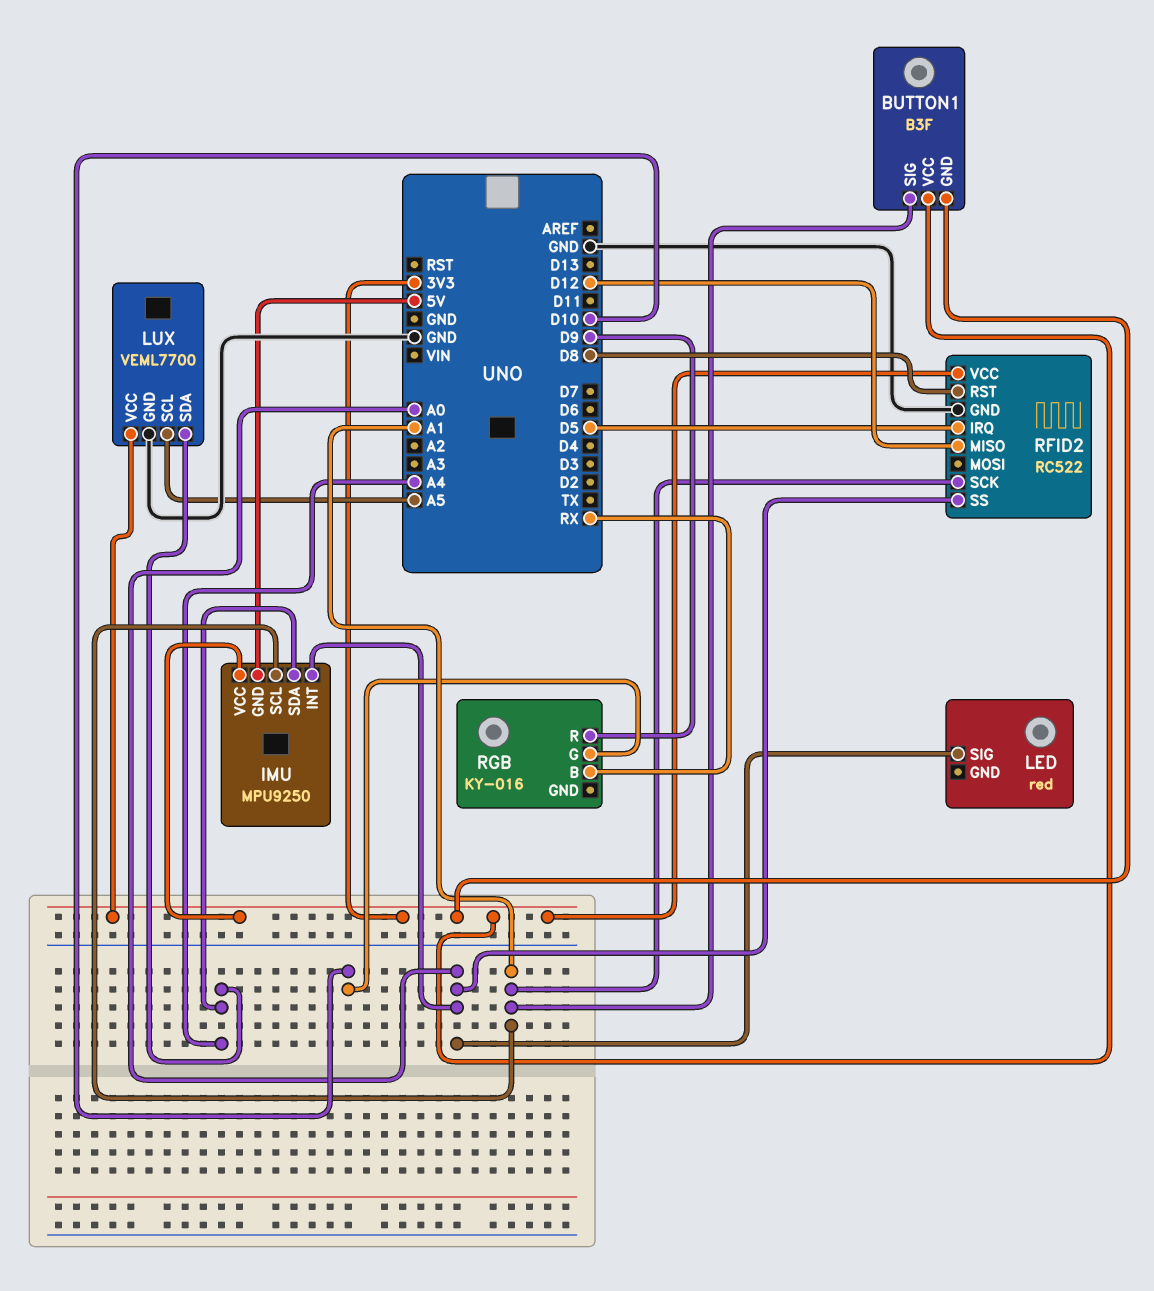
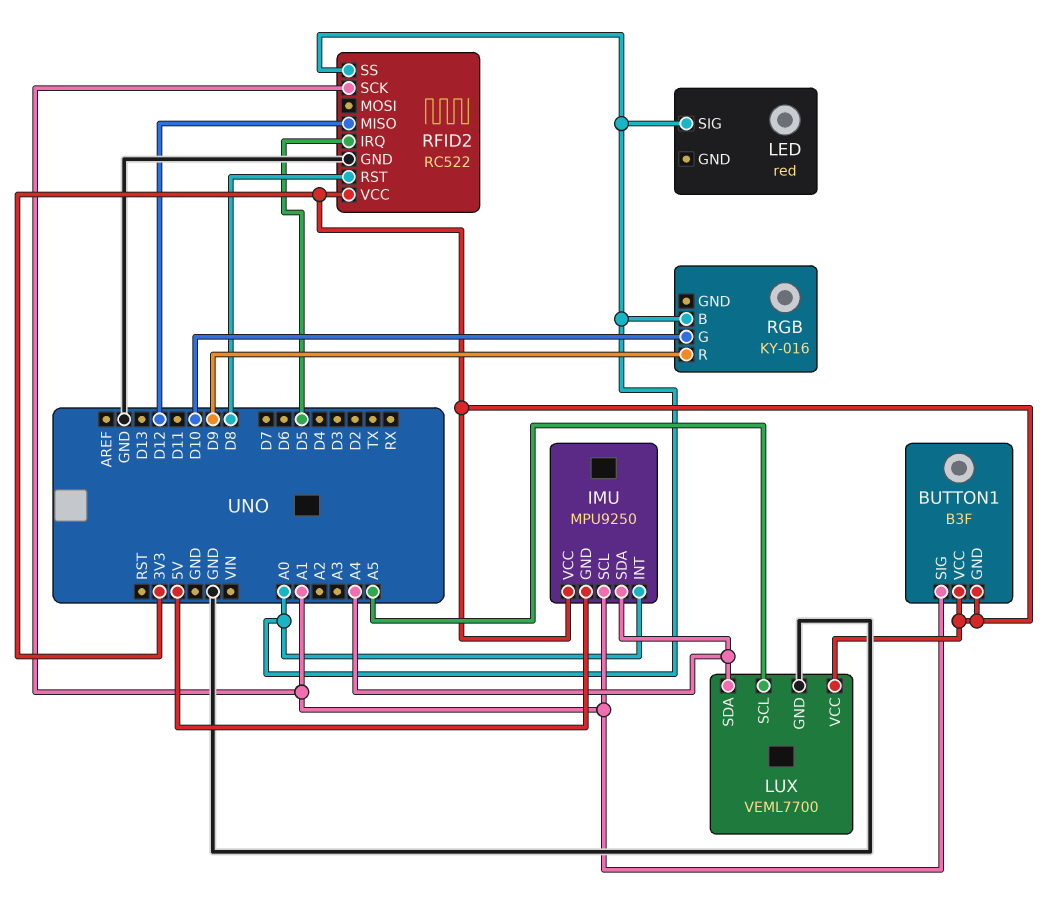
RGB pin B: RX -> A0

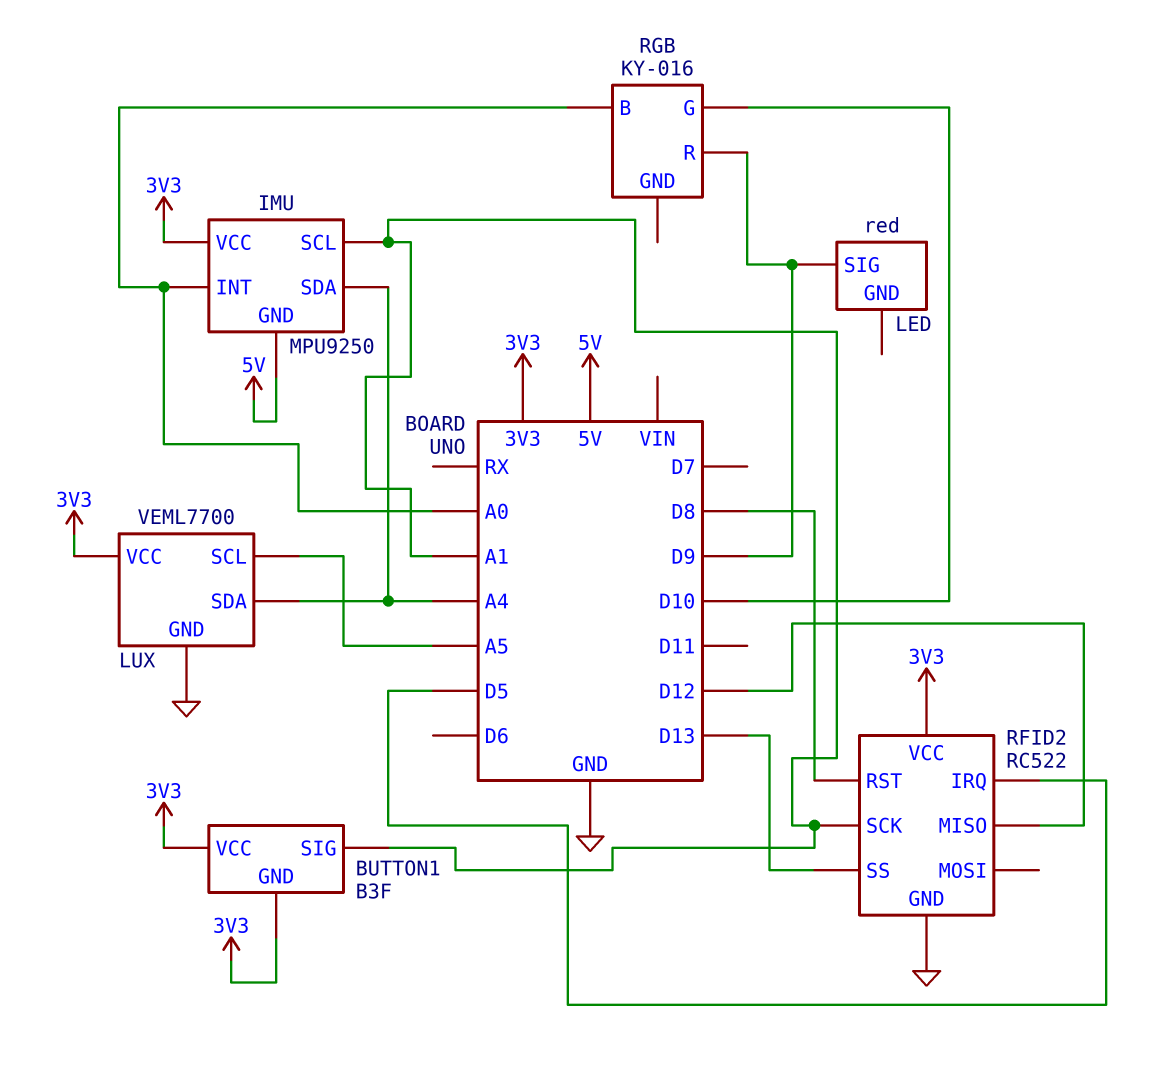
LED pin SIG: A0 -> D9
RFID2 pin SS: A0 -> D13

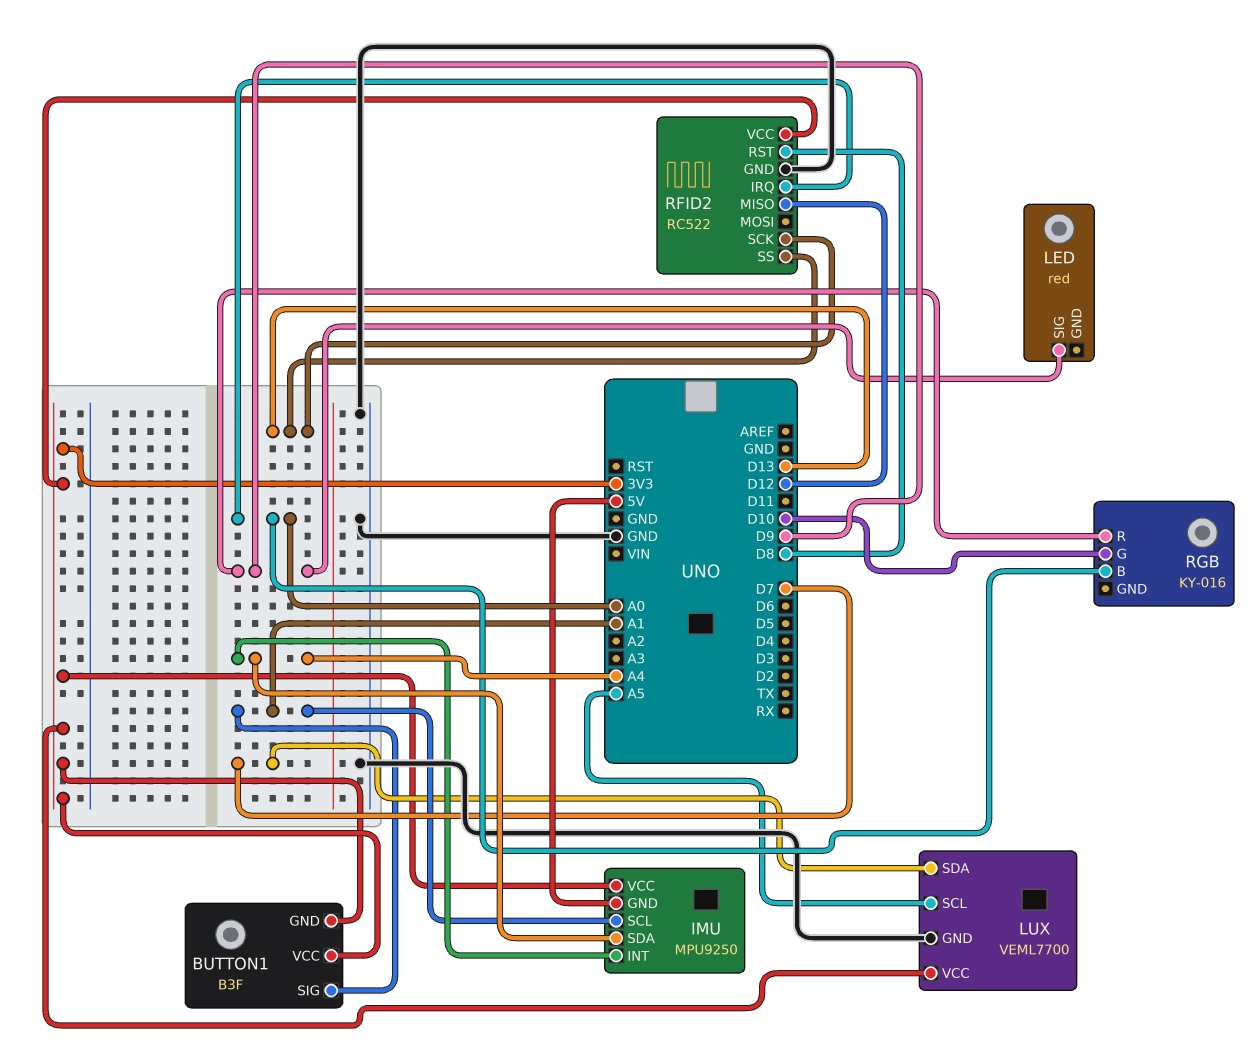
IMU pin INT: A0 -> A4
LUX pin SDA: A4 -> D7
RFID2 pin IRQ: D5 -> A0
RFID2 pin SCK: A1 -> D13

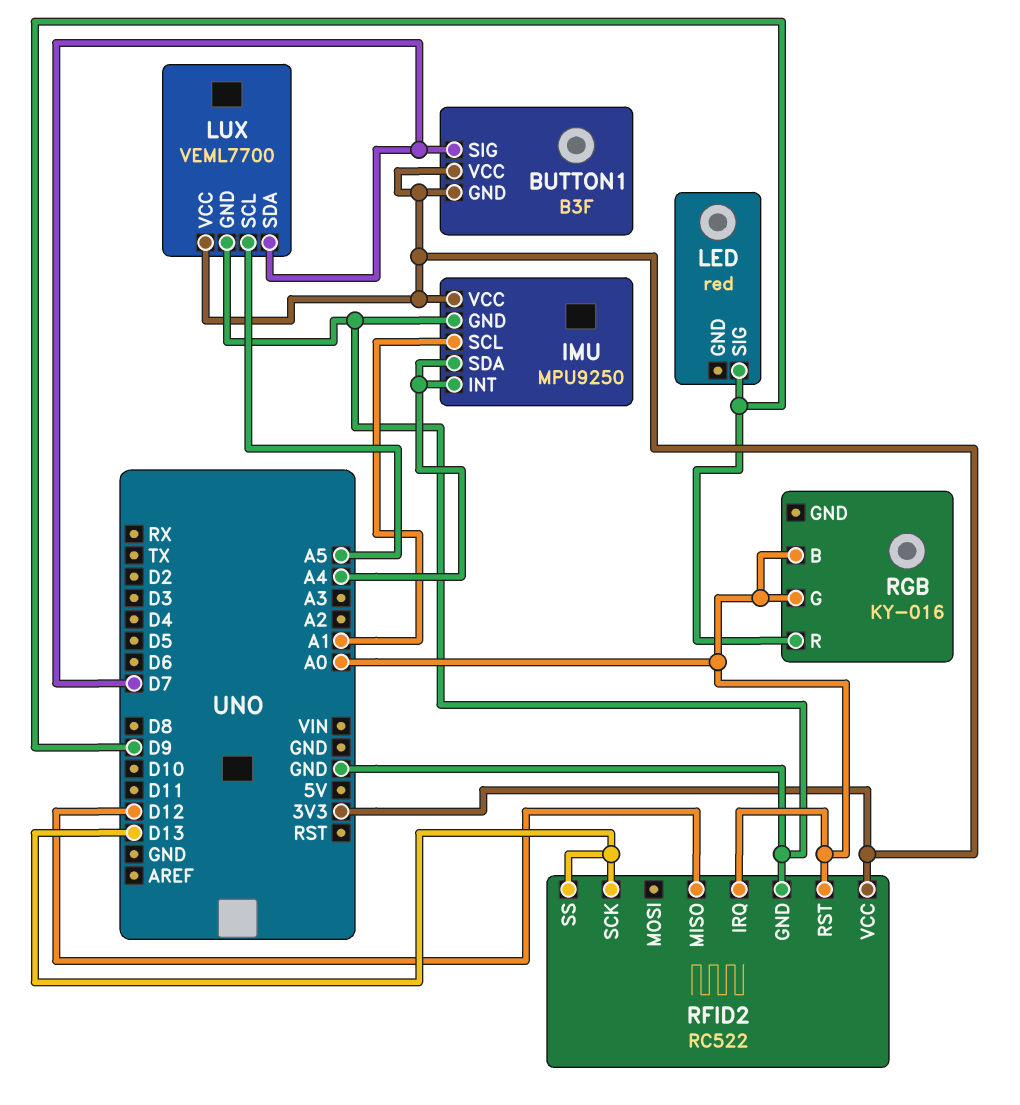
BUTTON1 pin SIG: A1 -> D7
IMU pin GND: 5V -> GND
RFID2 pin RST: D8 -> A0
RGB pin G: D10 -> A0

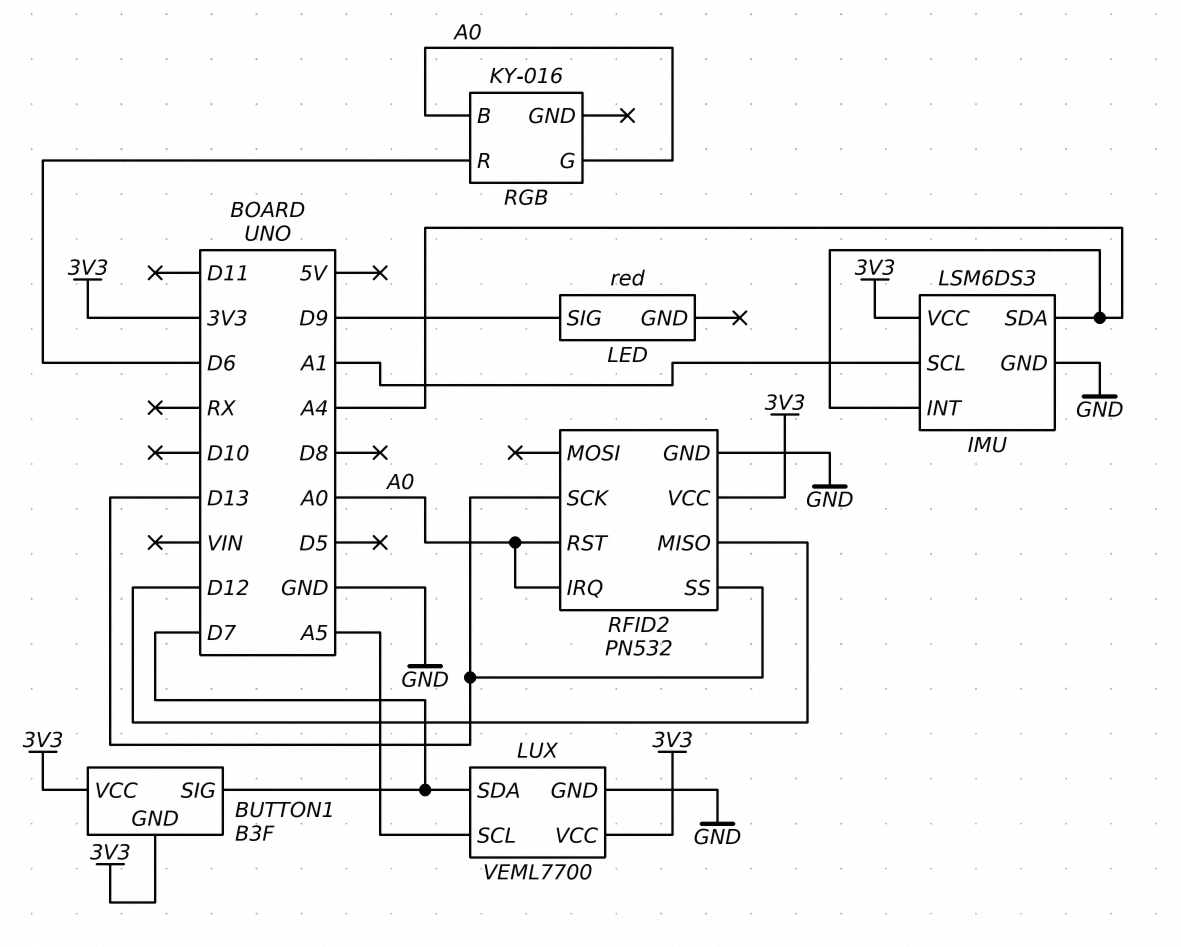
IMU: MPU9250 -> LSM6DS3
RFID2: RC522 -> PN532
RGB pin R: D9 -> D6

